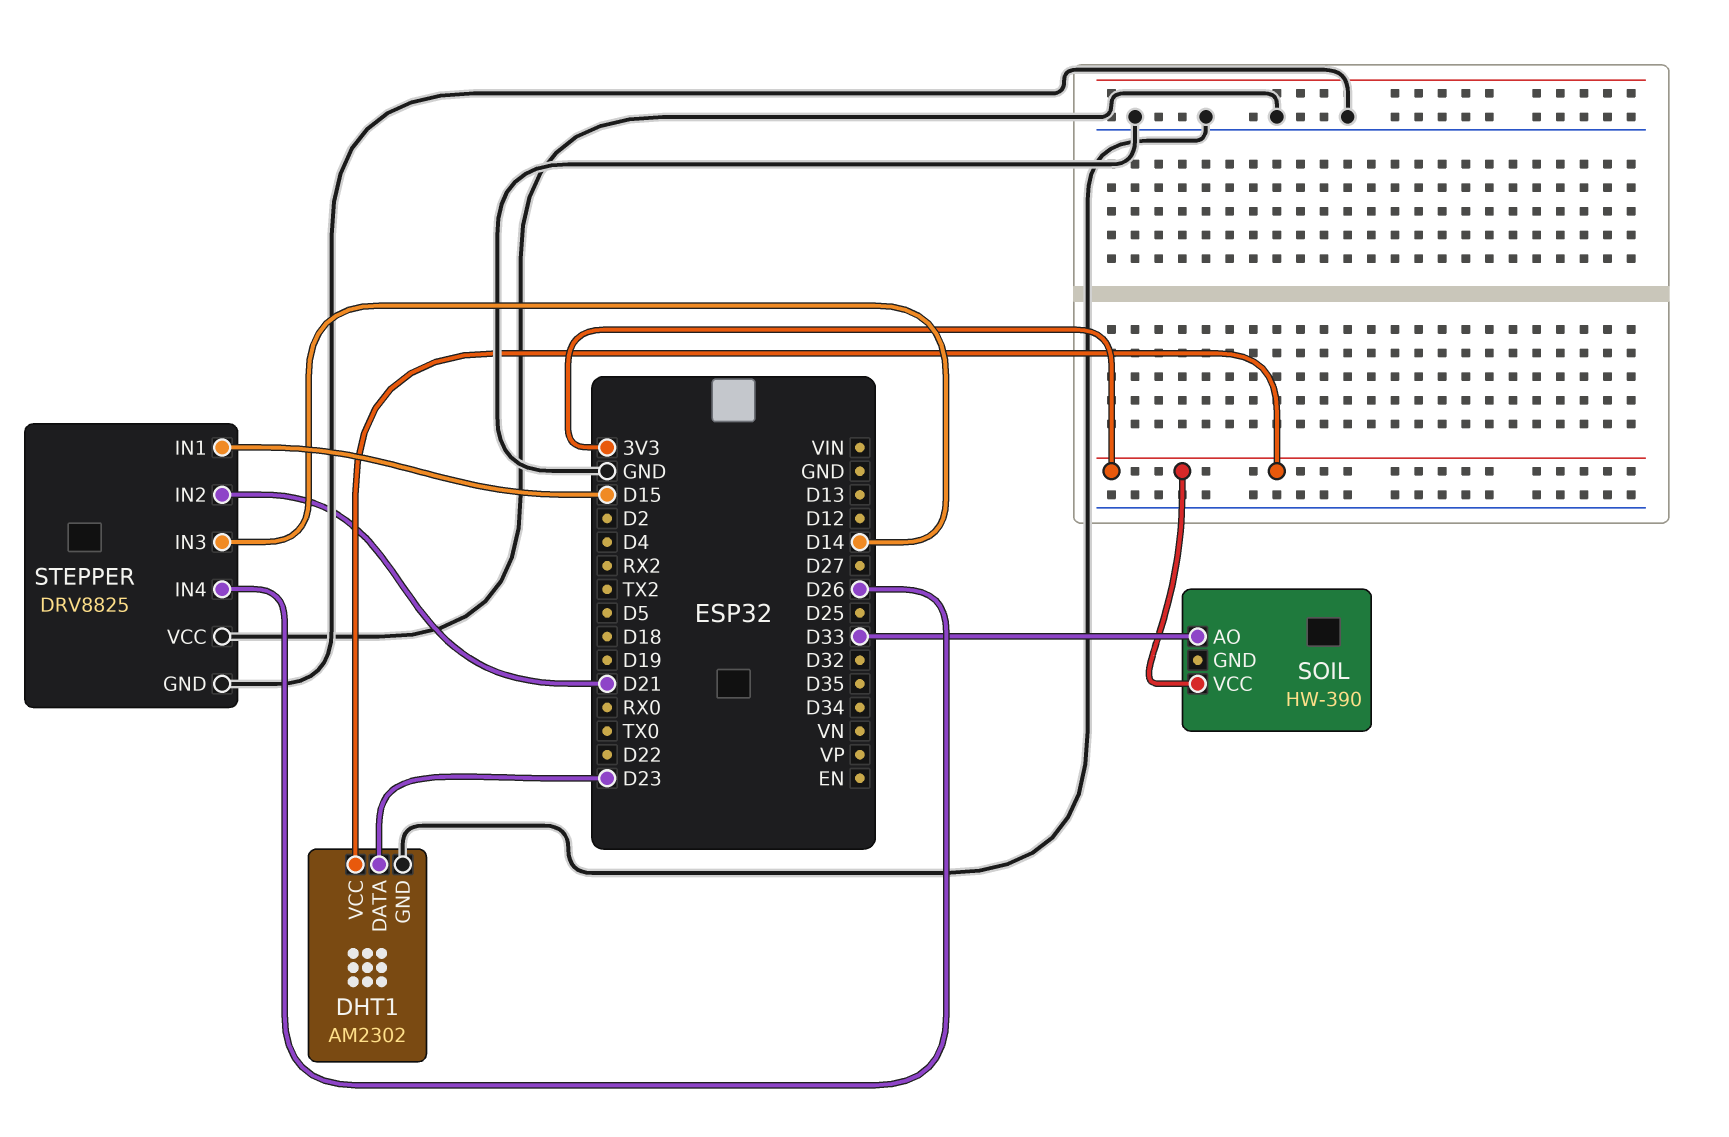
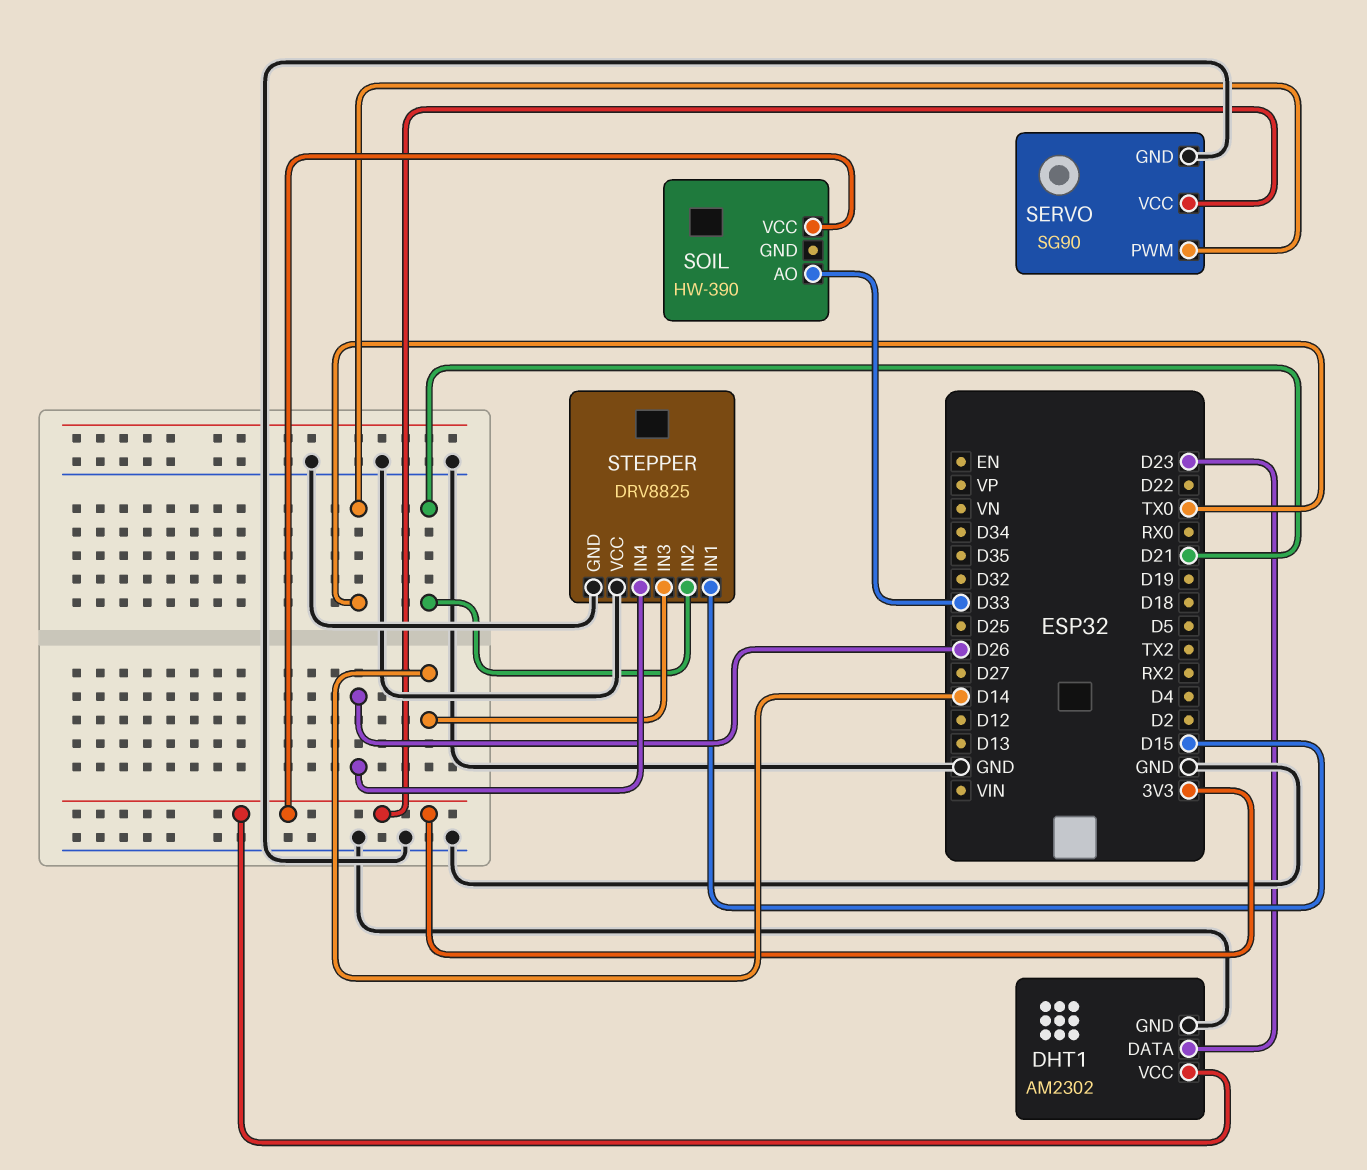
SERVO: none -> SG90
SERVO pin GND: none -> GND
SERVO pin PWM: none -> TX0
SERVO pin VCC: none -> 3V3

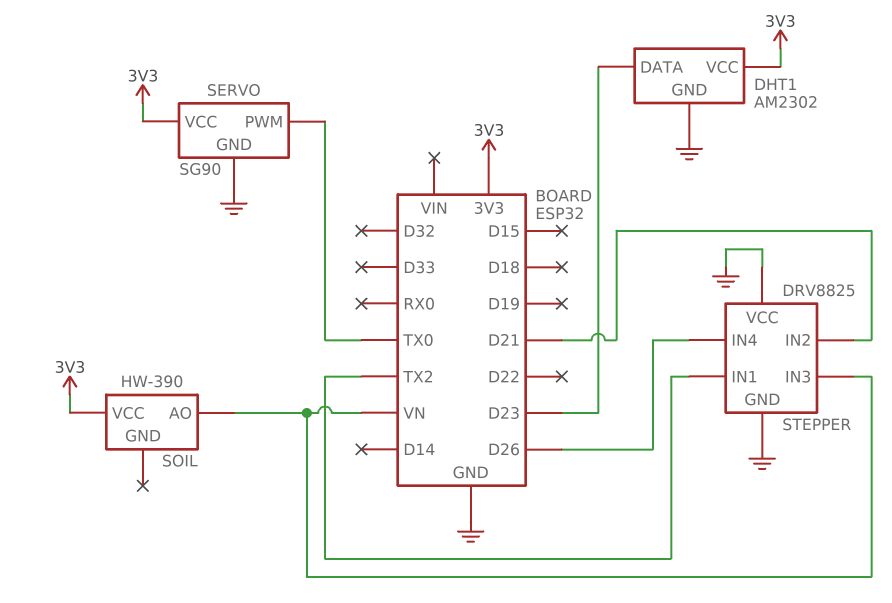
SOIL pin AO: D33 -> VN
STEPPER pin IN1: D15 -> TX2
STEPPER pin IN3: D14 -> VN

